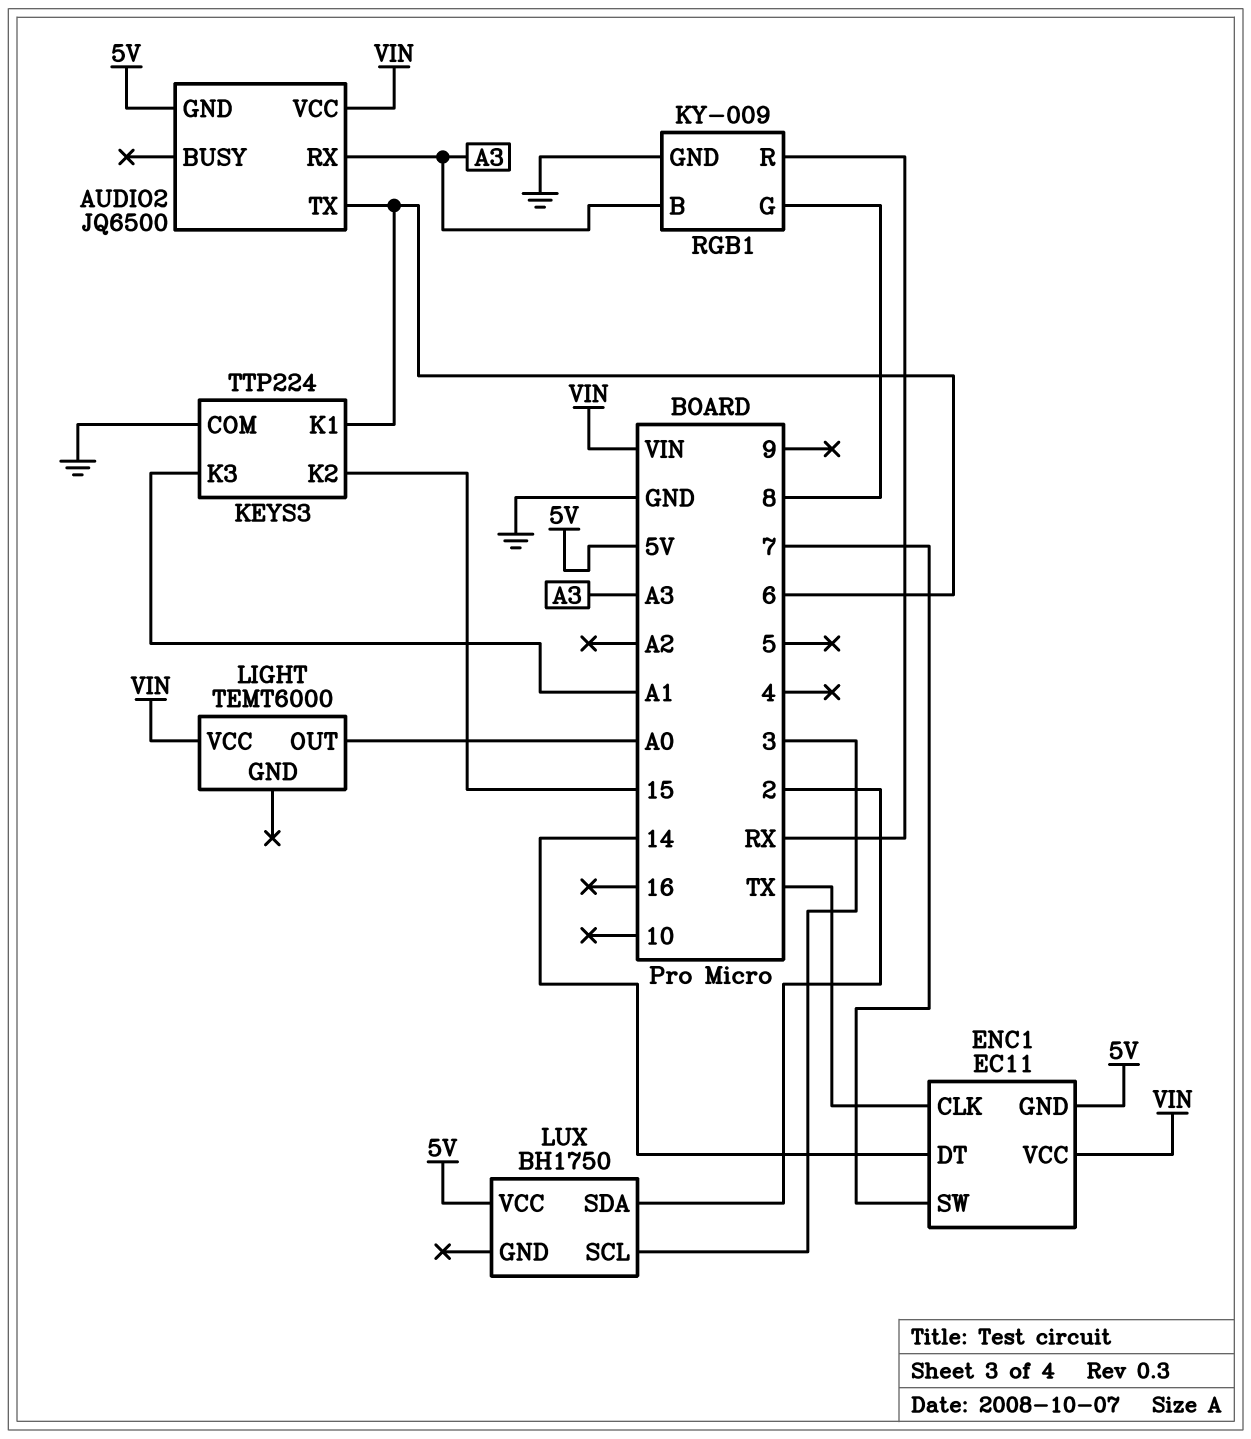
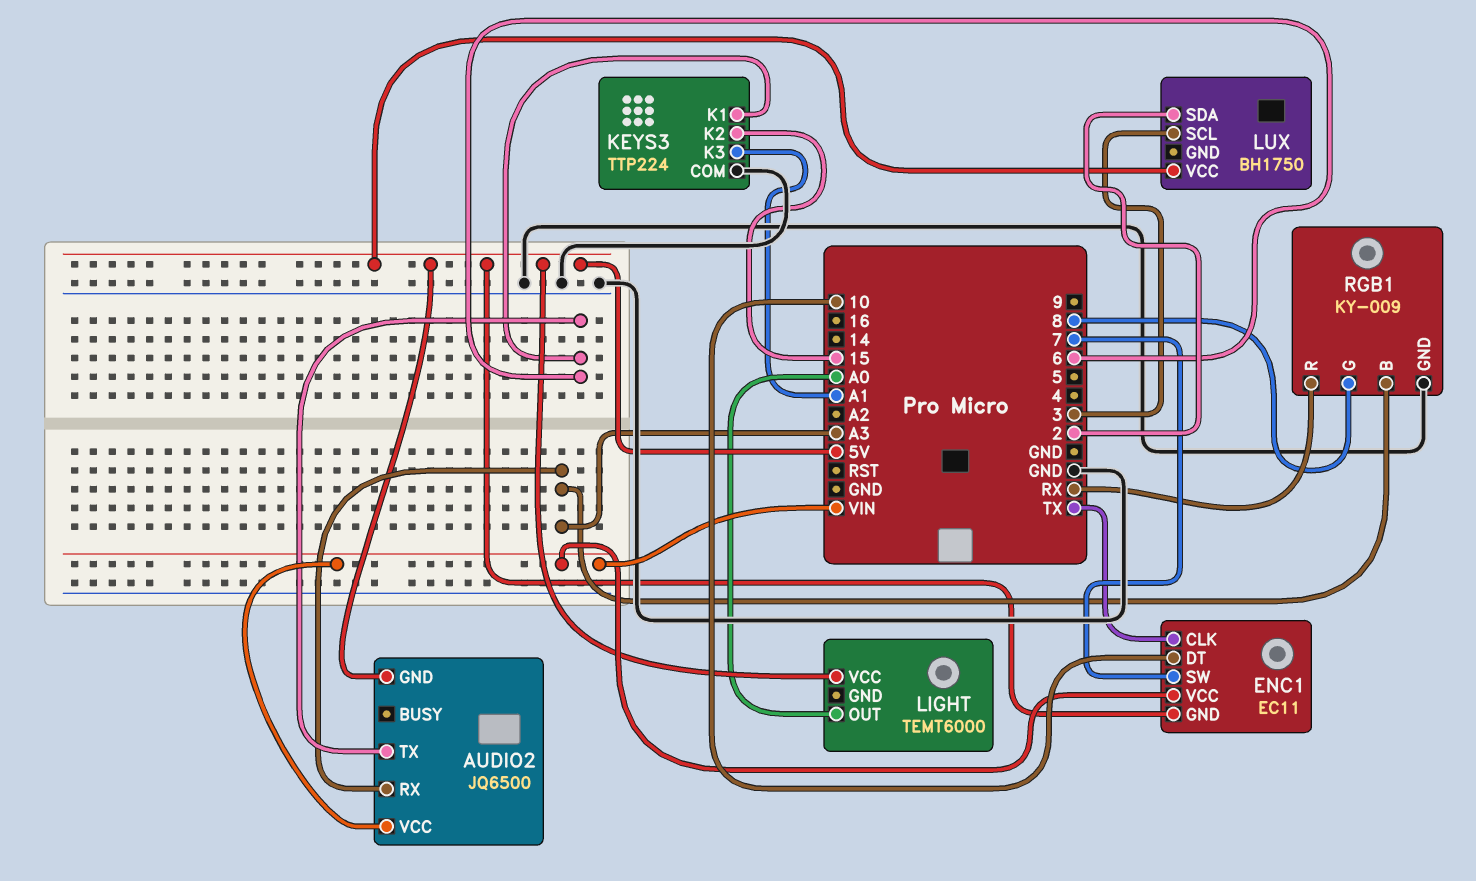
ENC1 pin DT: 14 -> 10
LIGHT pin VCC: VIN -> 5V

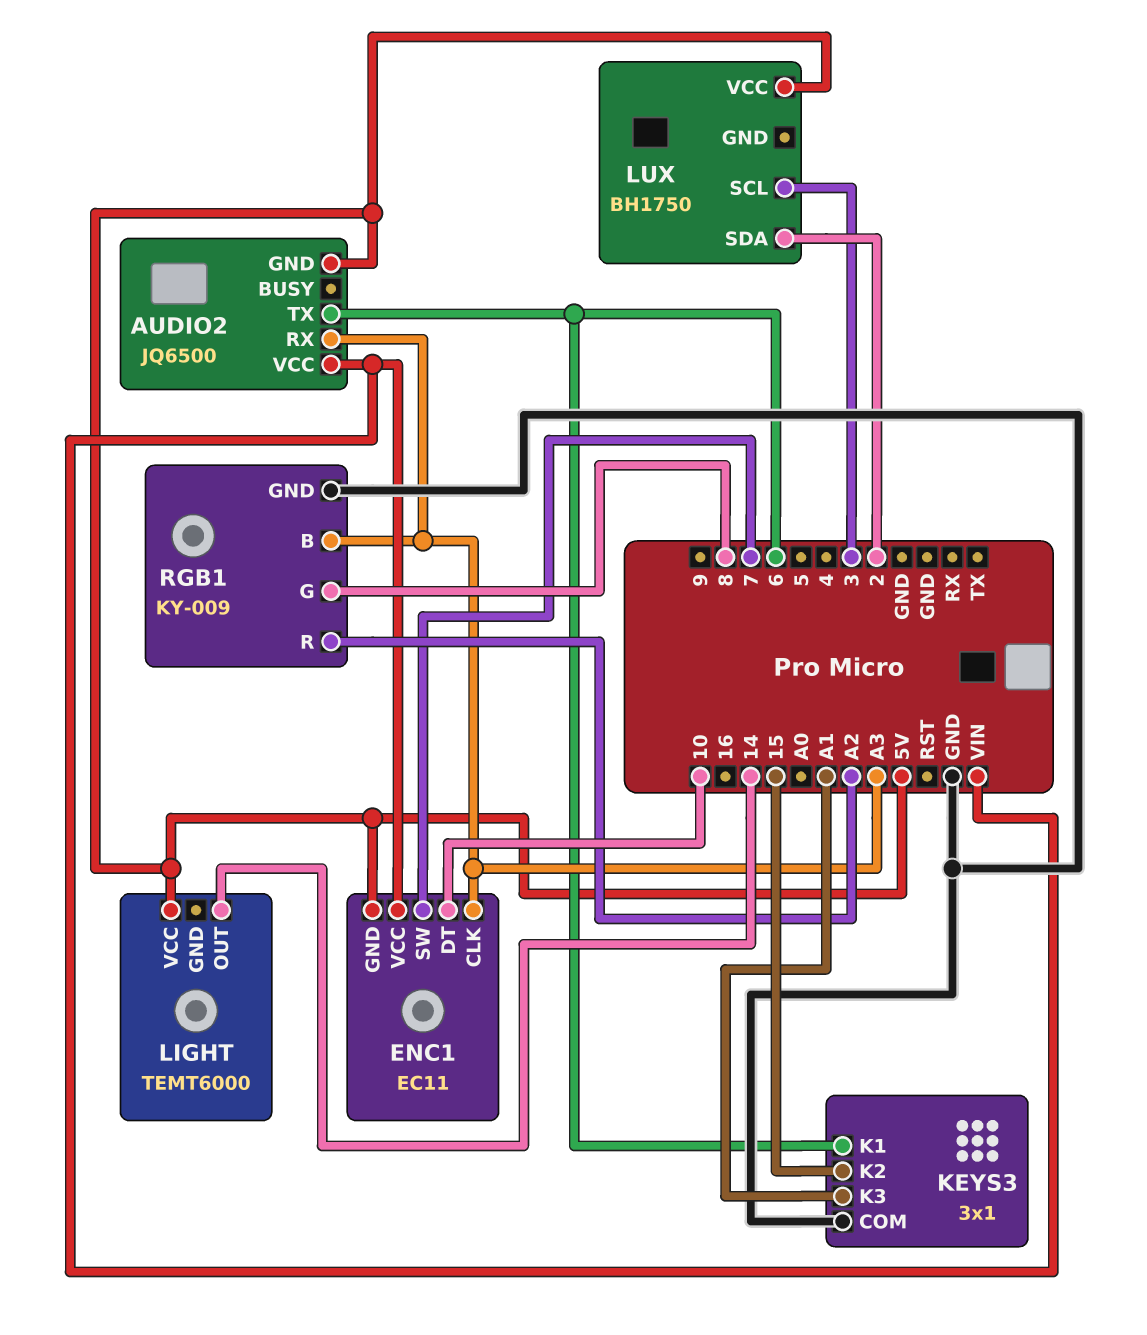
ENC1 pin CLK: TX -> A3
KEYS3: TTP224 -> 3x1
LIGHT pin OUT: A0 -> 14
RGB1 pin R: RX -> A2

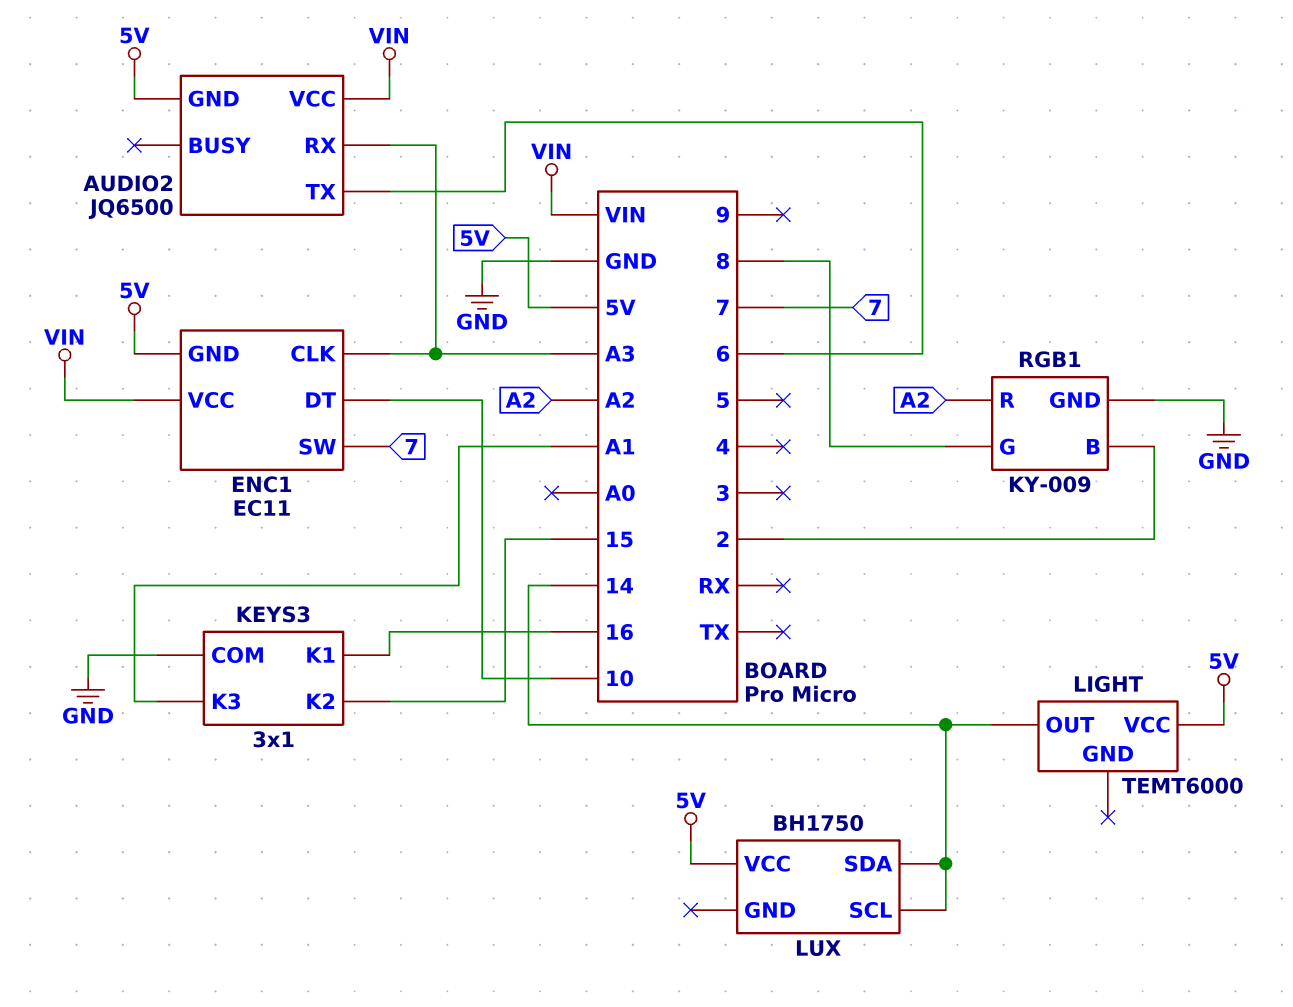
KEYS3 pin K1: 6 -> 16
LUX pin SCL: 3 -> 14
LUX pin SDA: 2 -> 14
RGB1 pin B: A3 -> 2

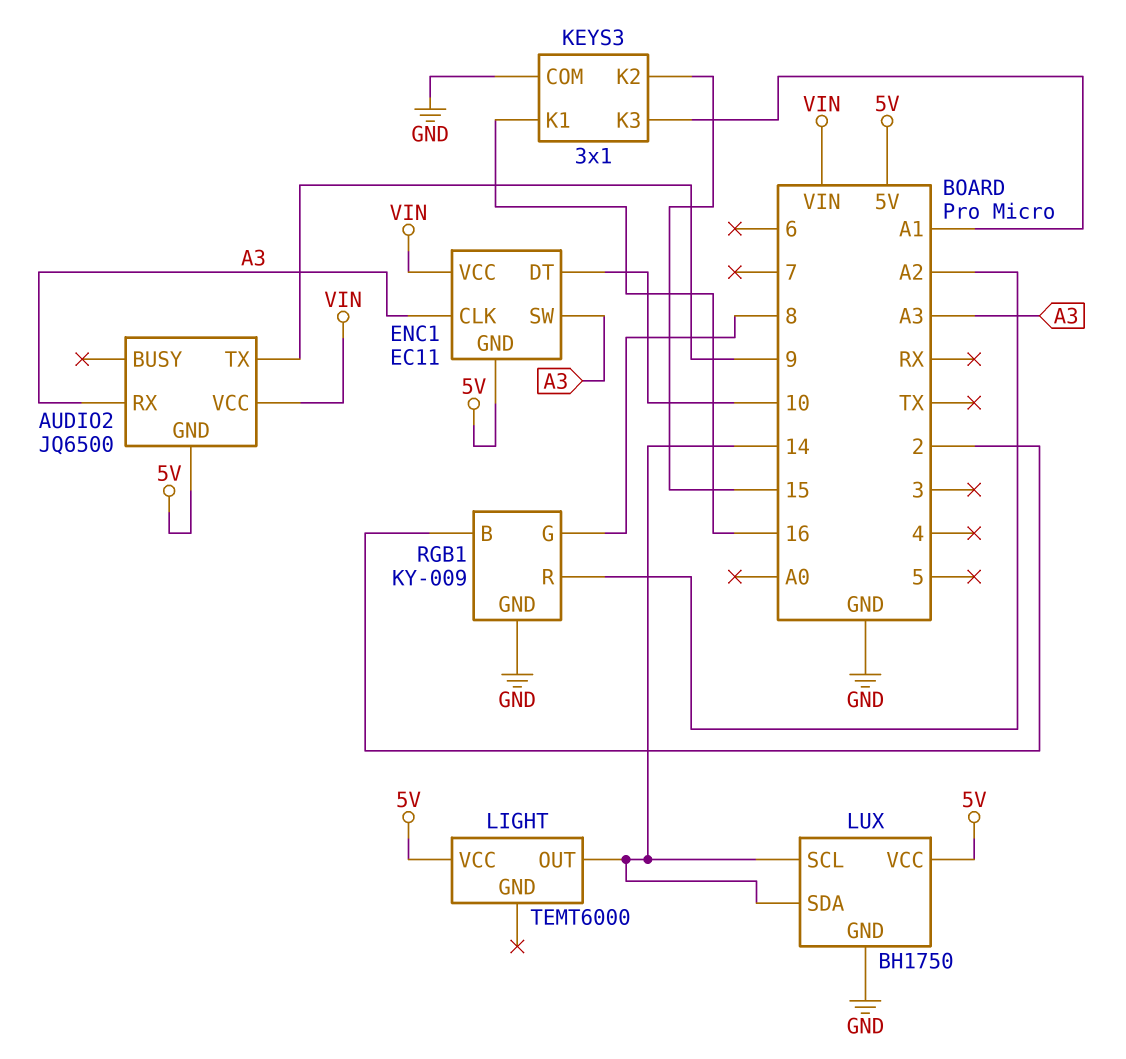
AUDIO2 pin TX: 6 -> 9
ENC1 pin SW: 7 -> A3
LUX pin GND: none -> GND

